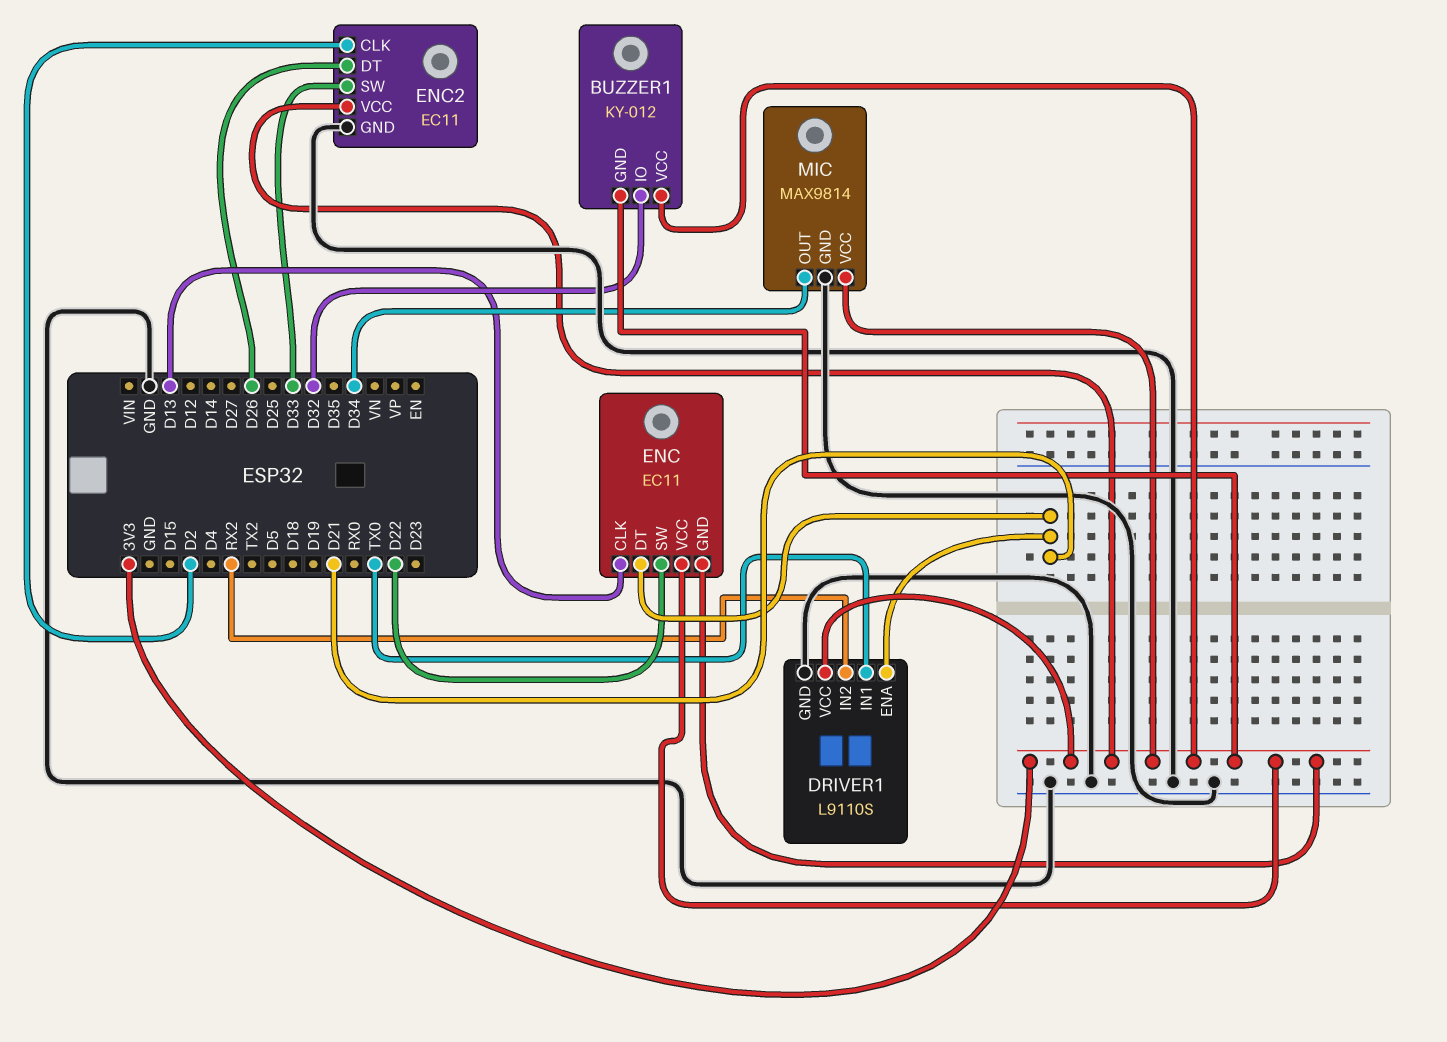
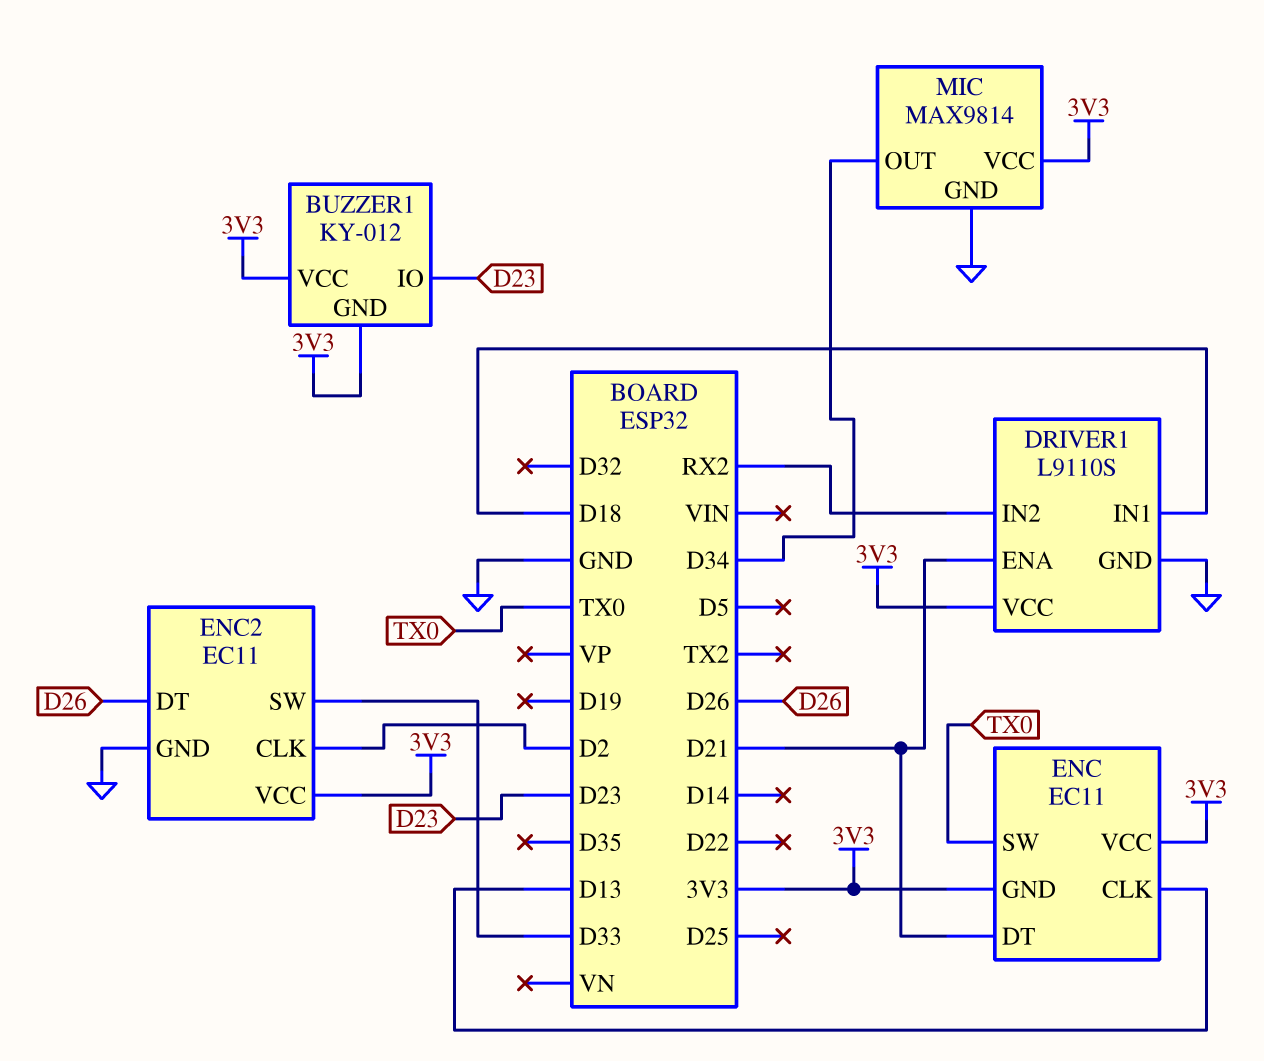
BUZZER1 pin IO: D32 -> D23
DRIVER1 pin IN1: TX0 -> D18
ENC pin SW: D22 -> TX0

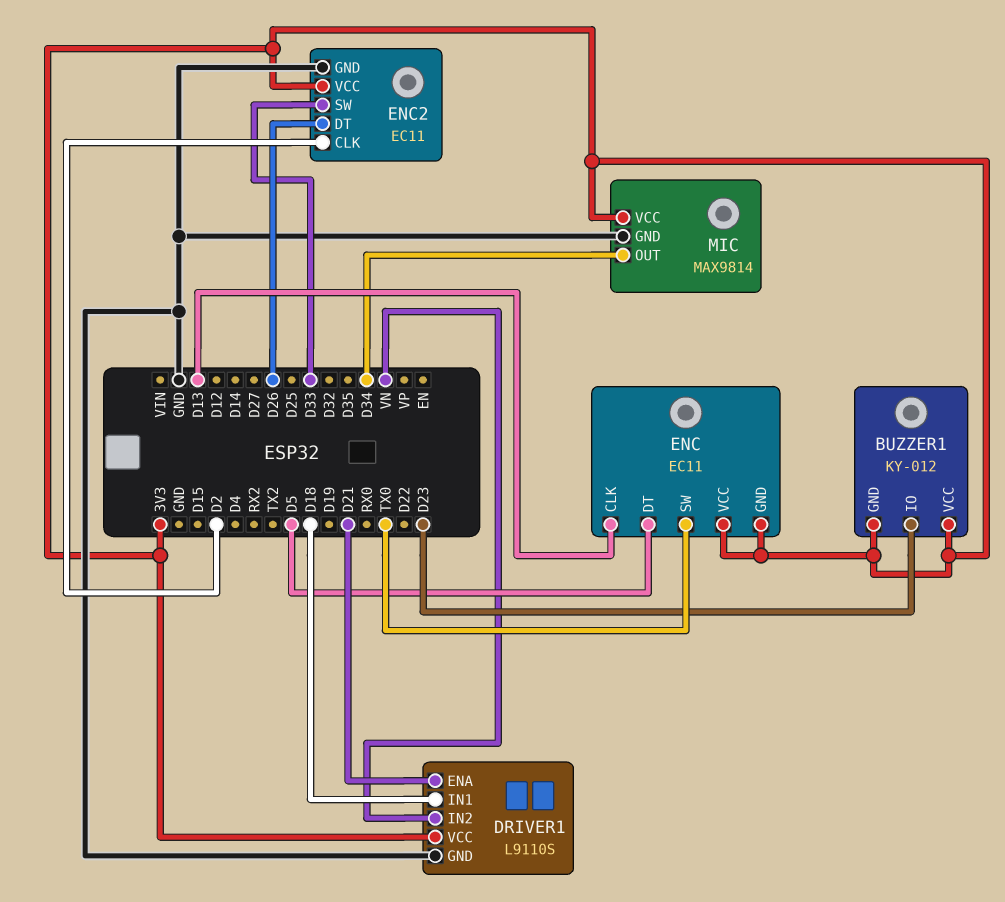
DRIVER1 pin IN2: RX2 -> VN
ENC pin DT: D21 -> D5

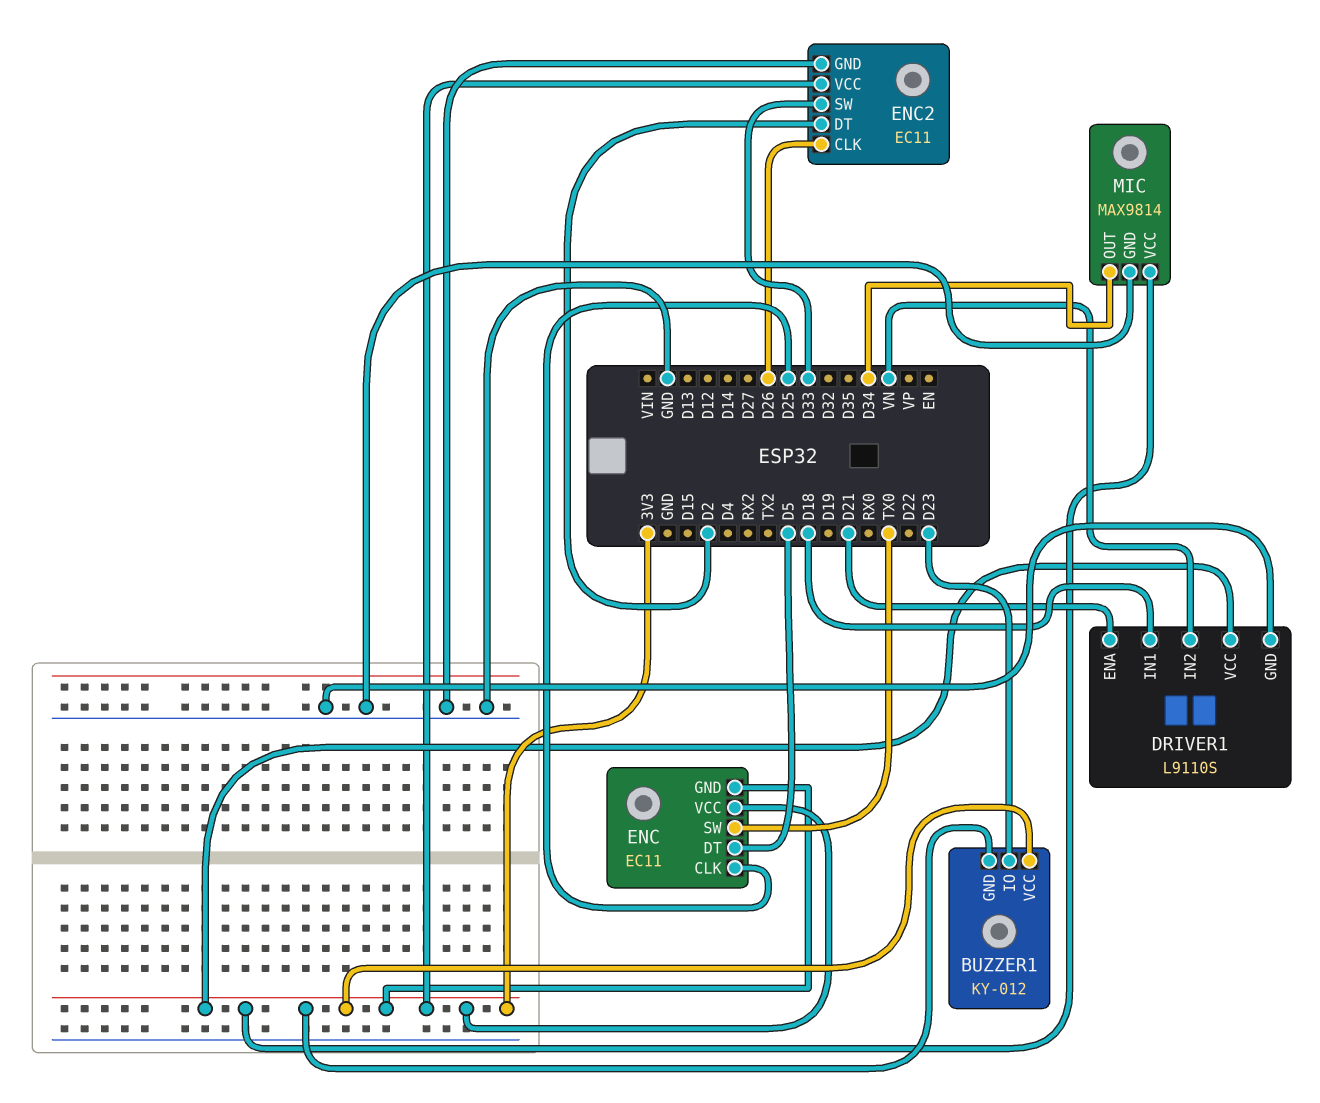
ENC pin CLK: D13 -> D25
ENC2 pin CLK: D2 -> D26
ENC2 pin DT: D26 -> D2

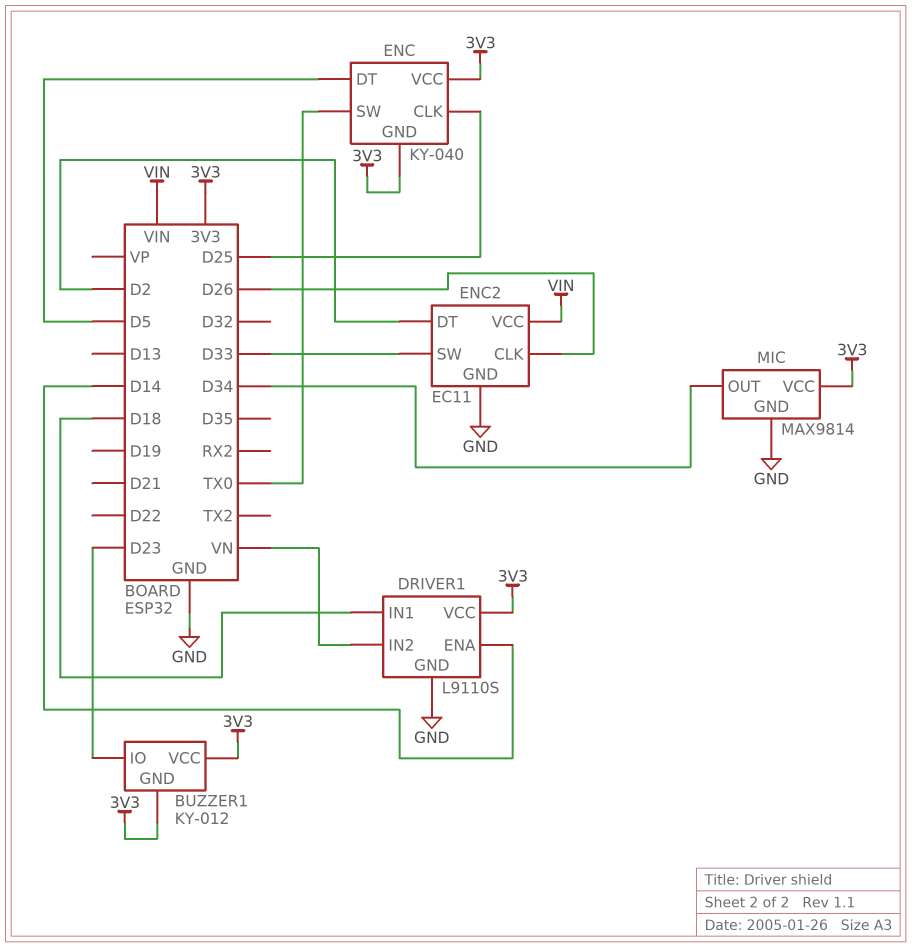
DRIVER1 pin ENA: D21 -> D14
ENC: EC11 -> KY-040
ENC2 pin VCC: 3V3 -> VIN

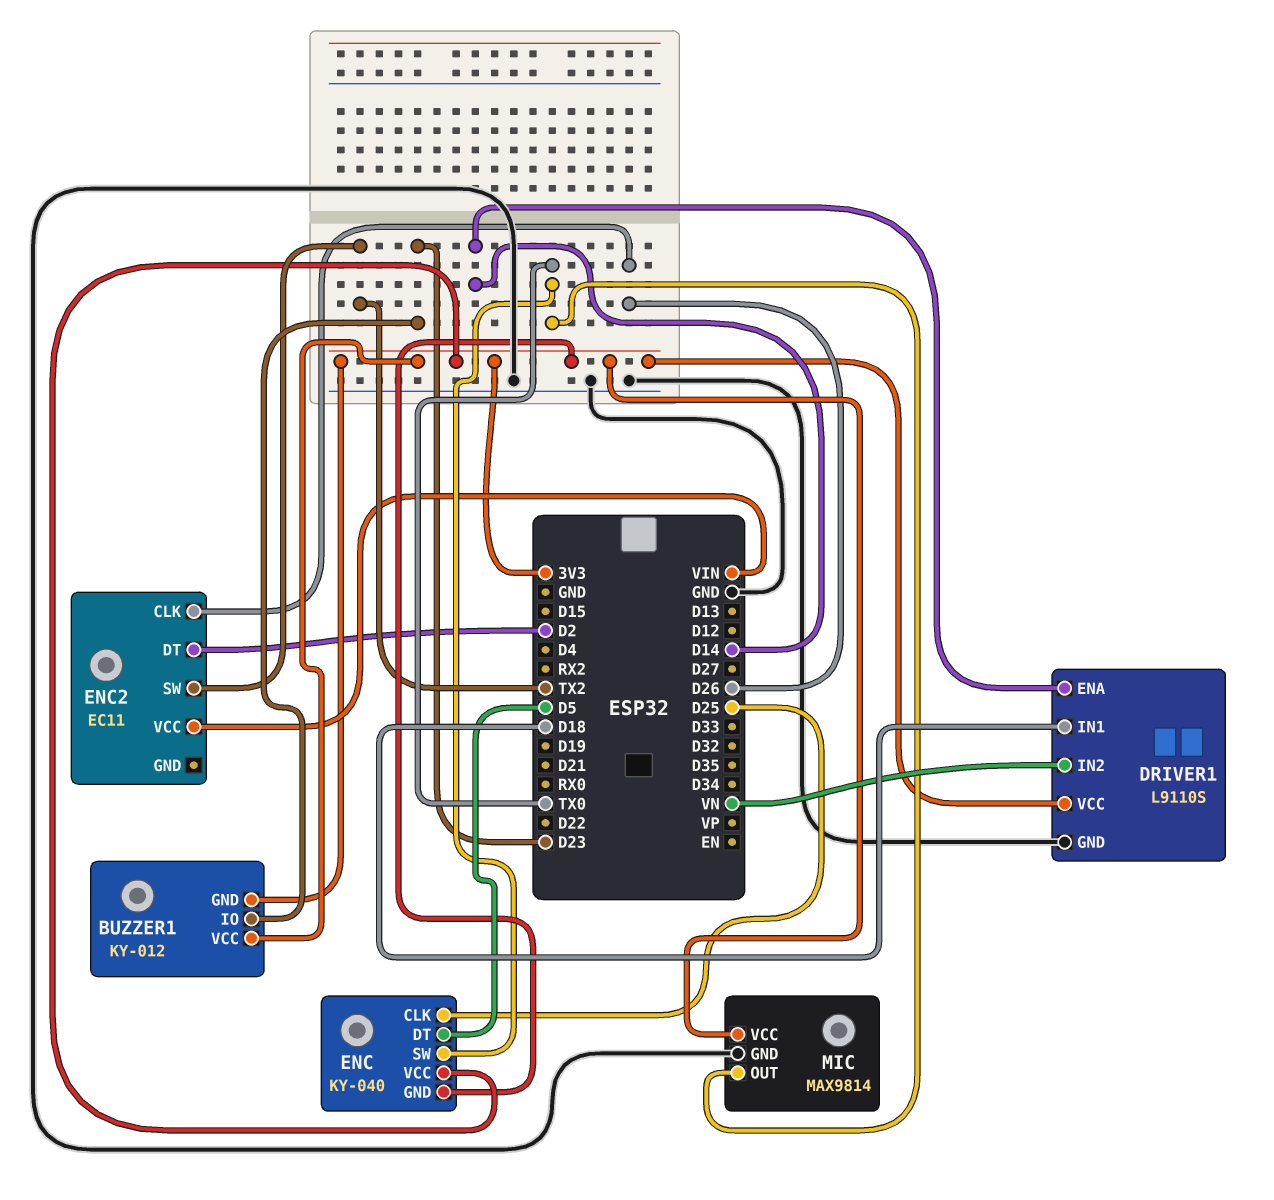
ENC2 pin GND: GND -> none
ENC2 pin SW: D33 -> TX2
MIC pin OUT: D34 -> TX0

